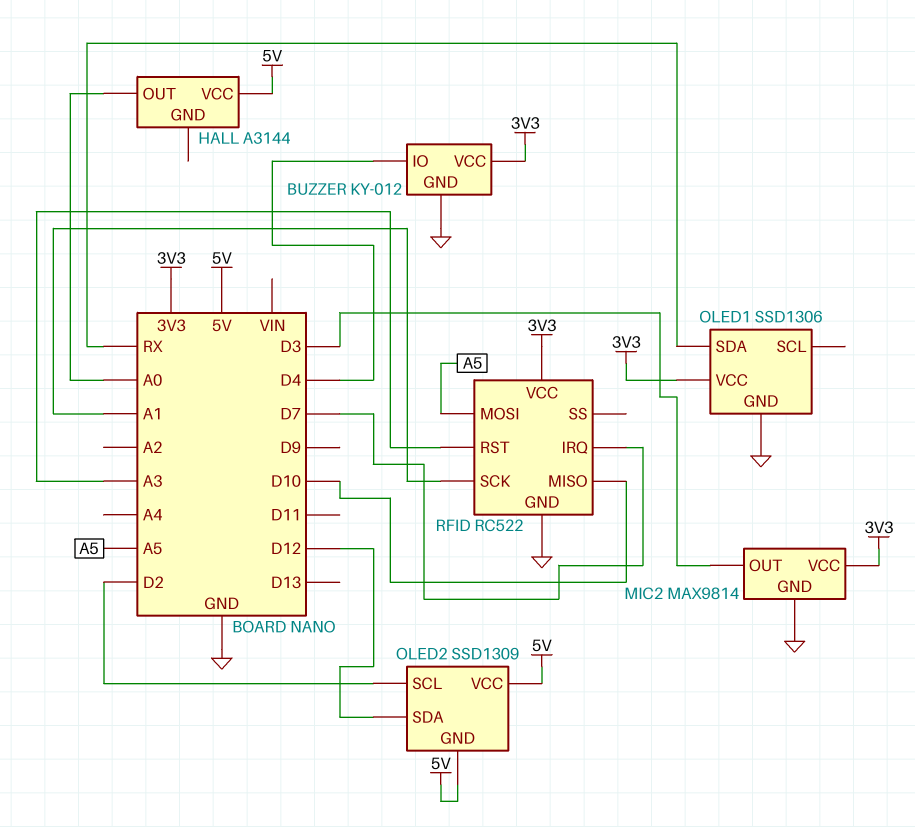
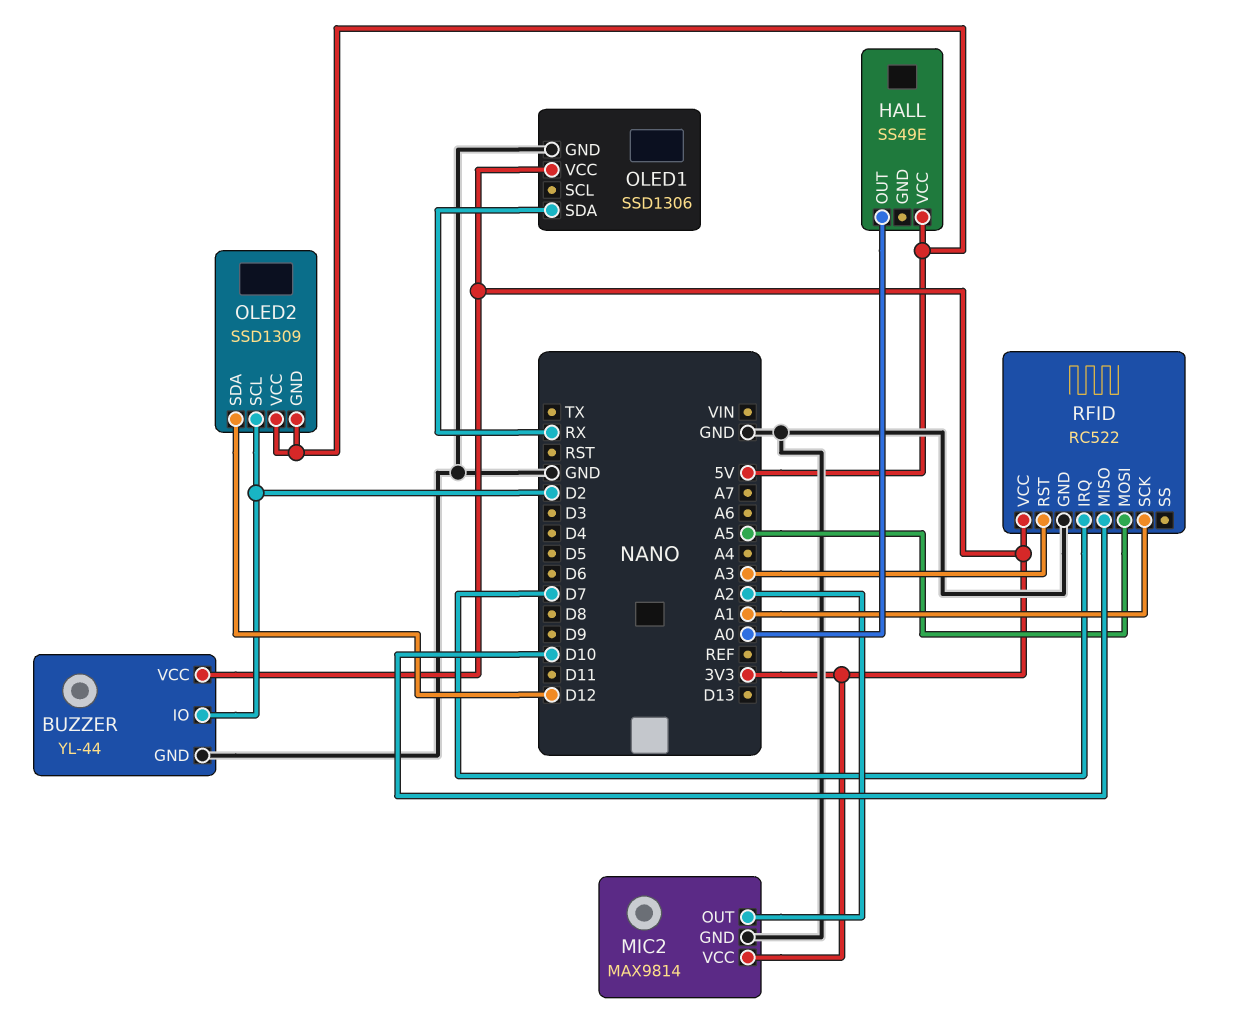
BUZZER: KY-012 -> YL-44
BUZZER pin IO: D4 -> D2
HALL: A3144 -> SS49E
MIC2 pin OUT: D3 -> A2

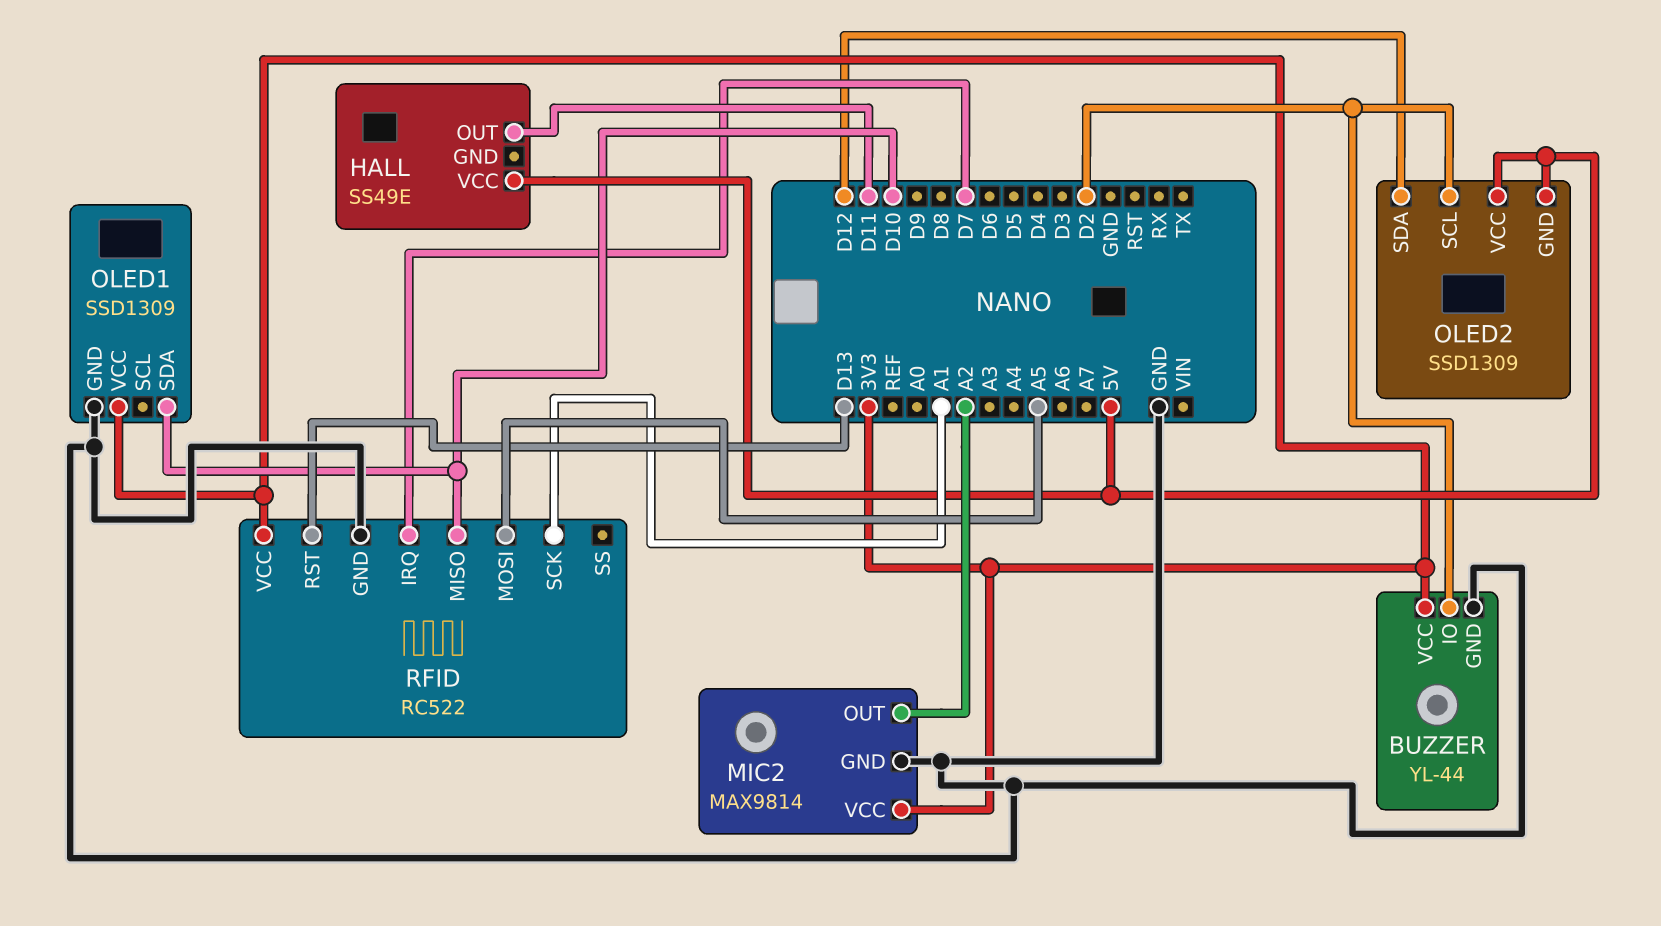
HALL pin OUT: A0 -> D11
OLED1: SSD1306 -> SSD1309
OLED1 pin SDA: RX -> D10
RFID pin RST: A3 -> D13

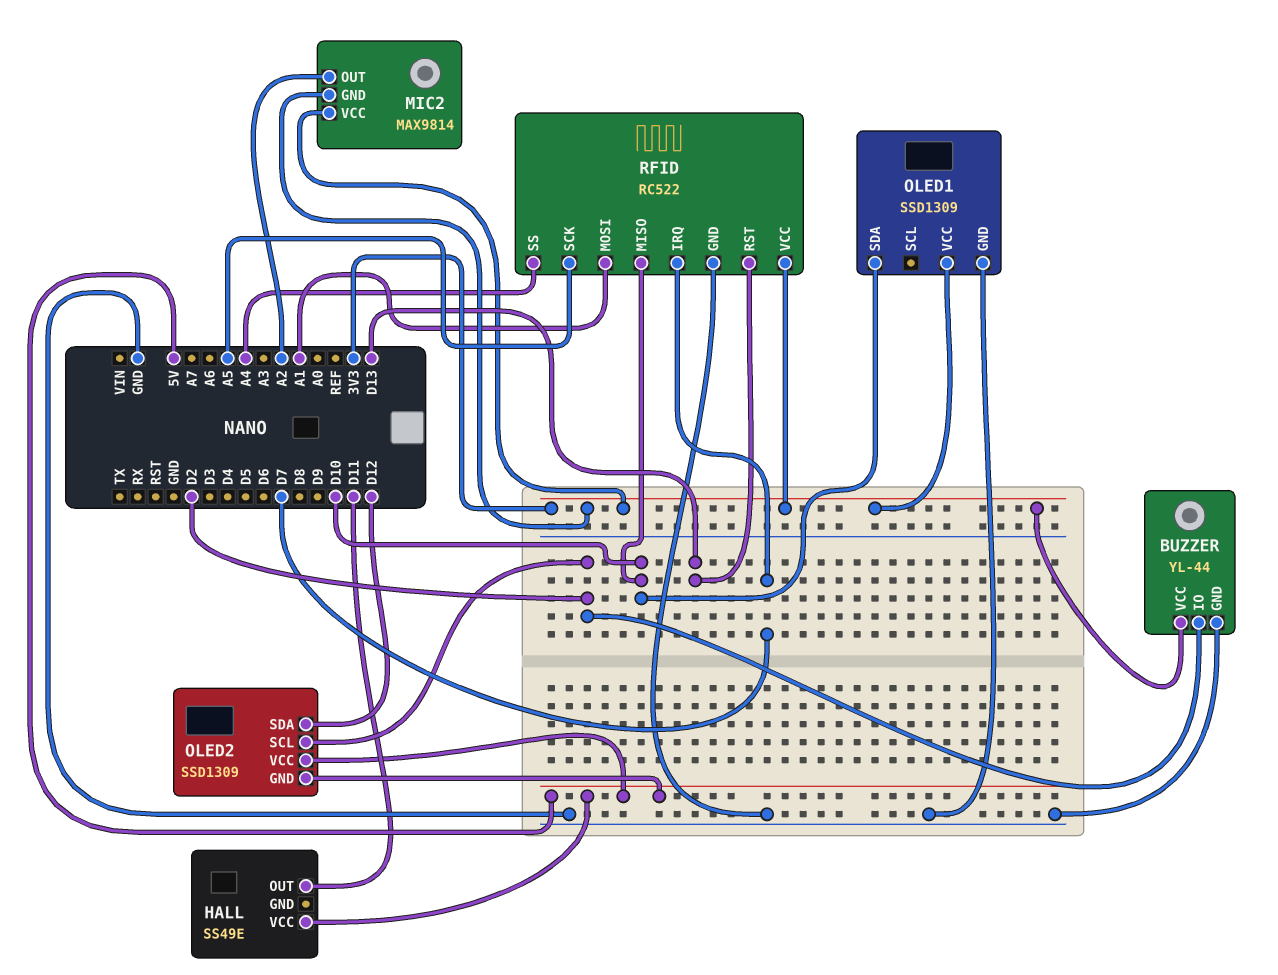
MIC2 pin GND: GND -> 3V3
RFID pin MOSI: A5 -> A1
RFID pin SCK: A1 -> A5
RFID pin SS: none -> A4

